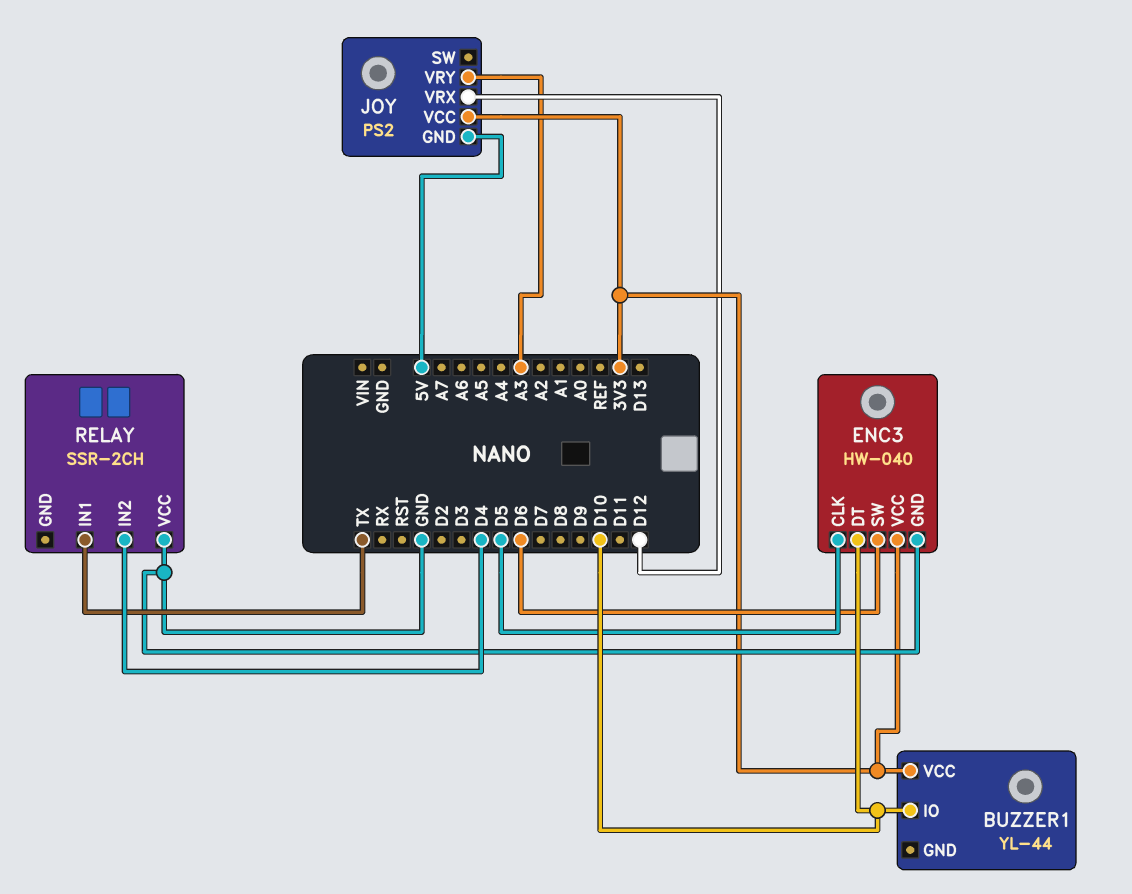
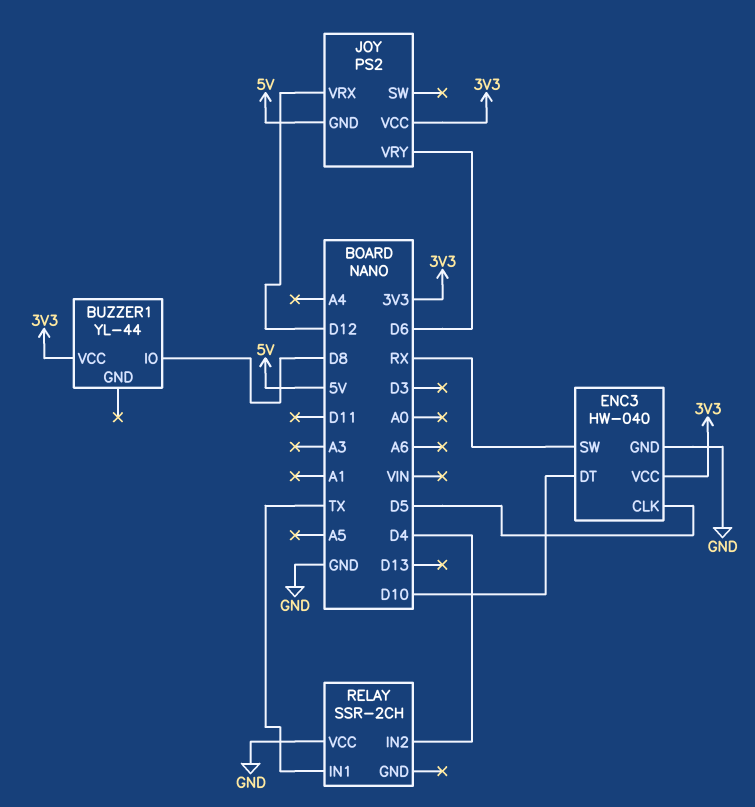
BUZZER1 pin IO: D10 -> D8
ENC3 pin SW: D6 -> RX
JOY pin VRY: A3 -> D6

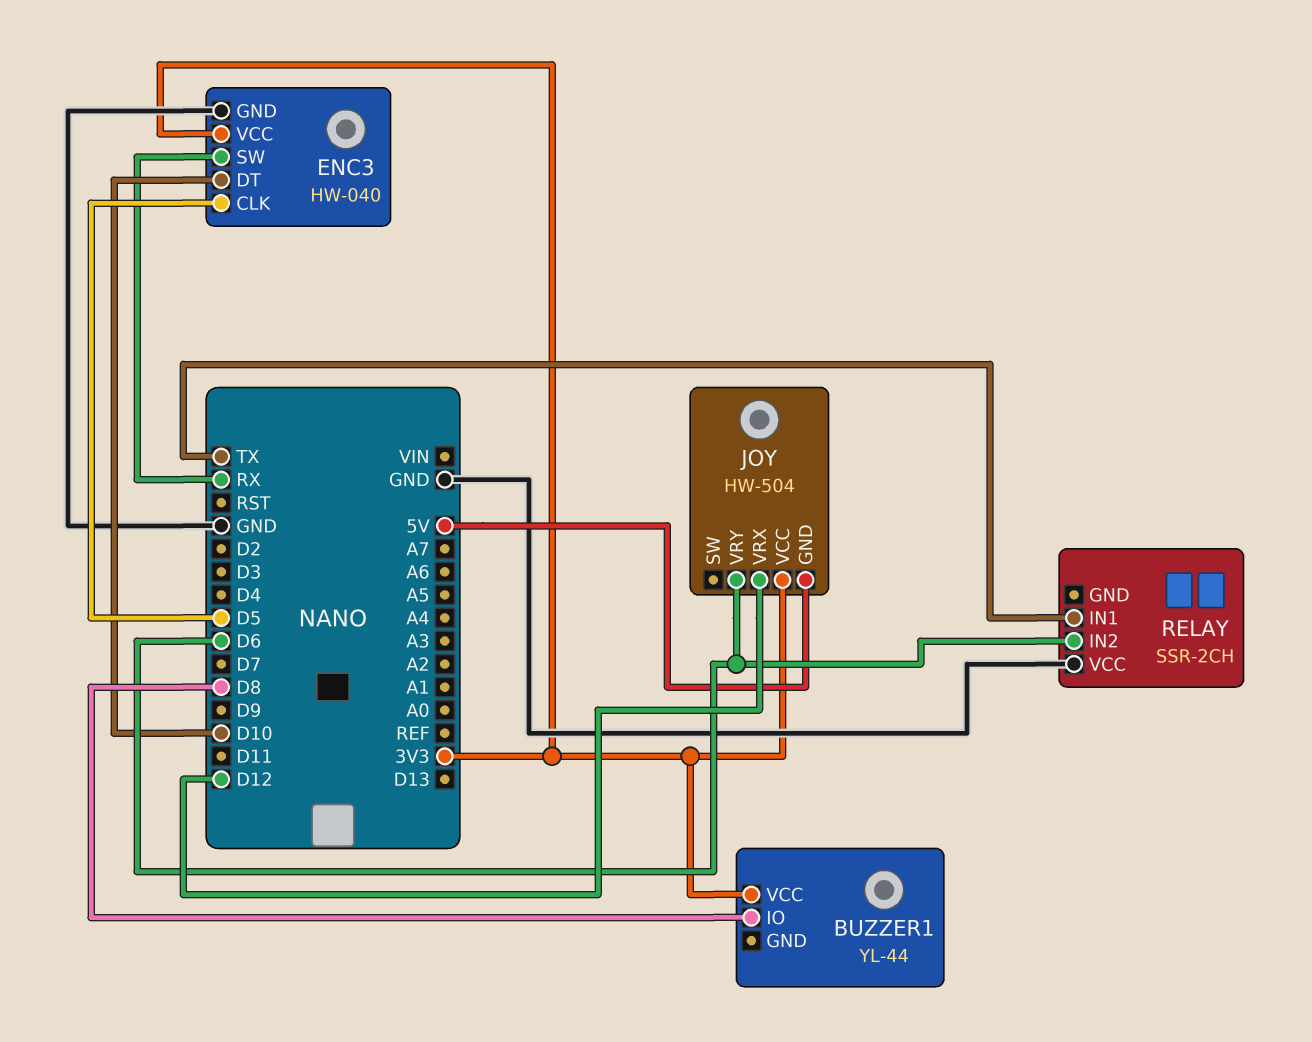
JOY: PS2 -> HW-504
RELAY pin IN2: D4 -> D6

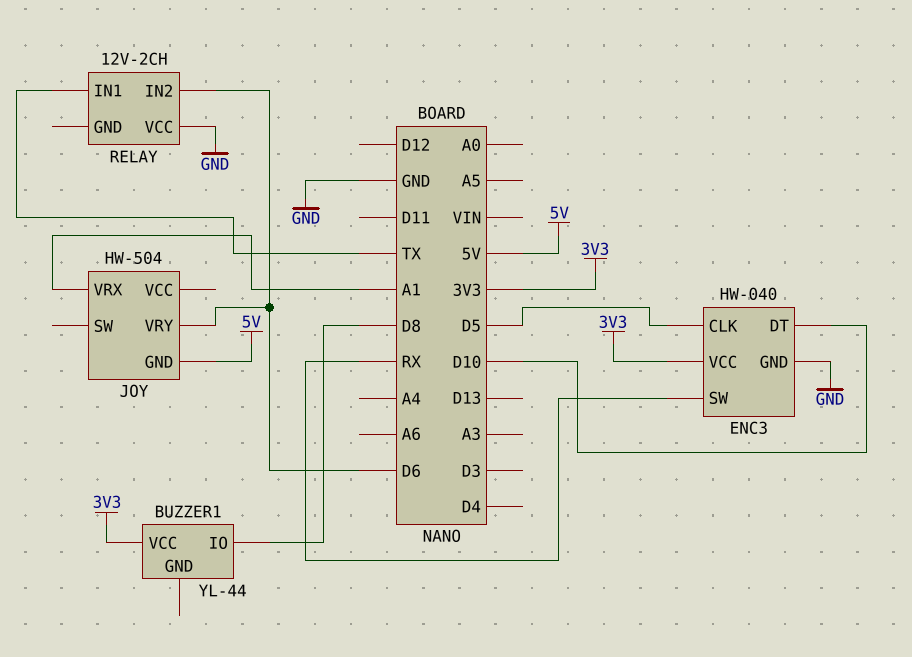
JOY pin VCC: 3V3 -> none
JOY pin VRX: D12 -> A1
RELAY: SSR-2CH -> 12V-2CH

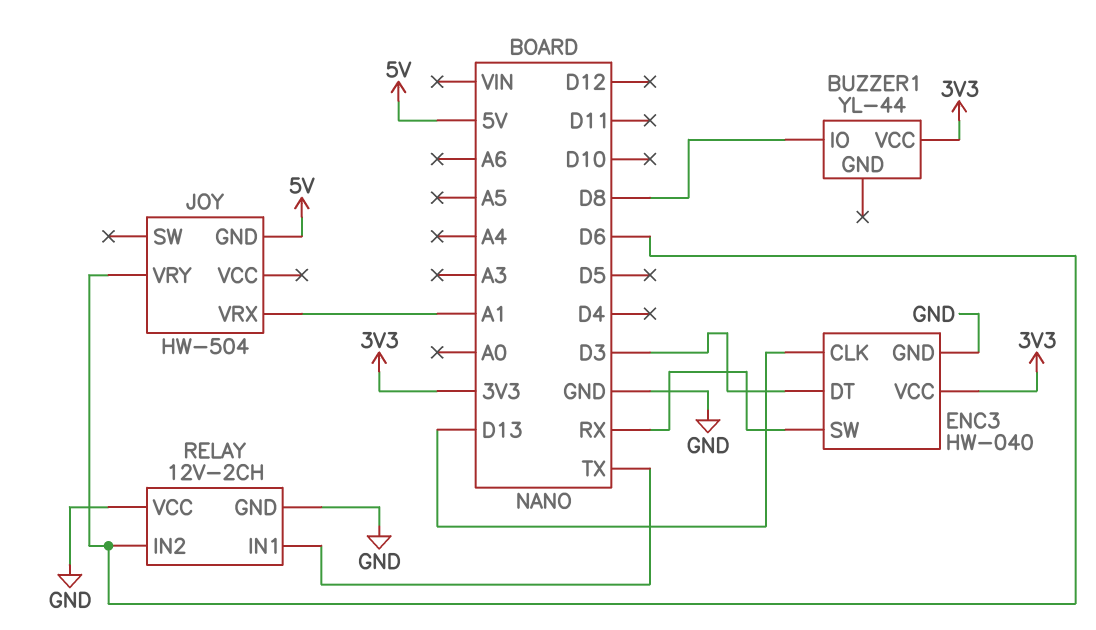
ENC3 pin CLK: D5 -> D13
ENC3 pin DT: D10 -> D3
RELAY pin GND: none -> GND

